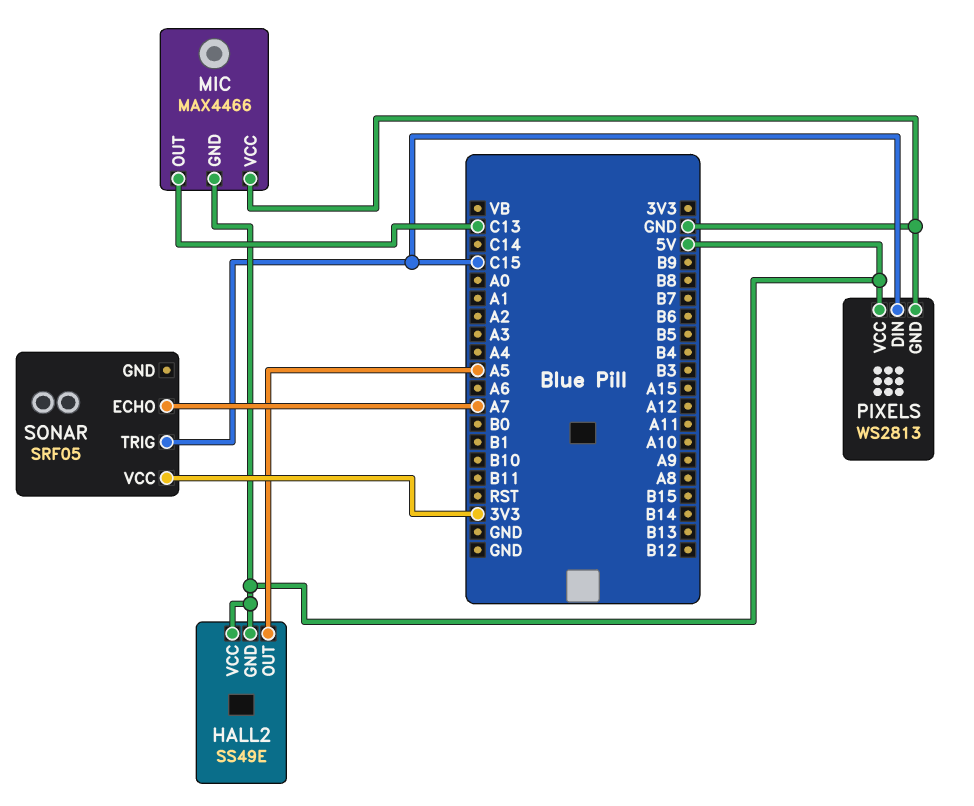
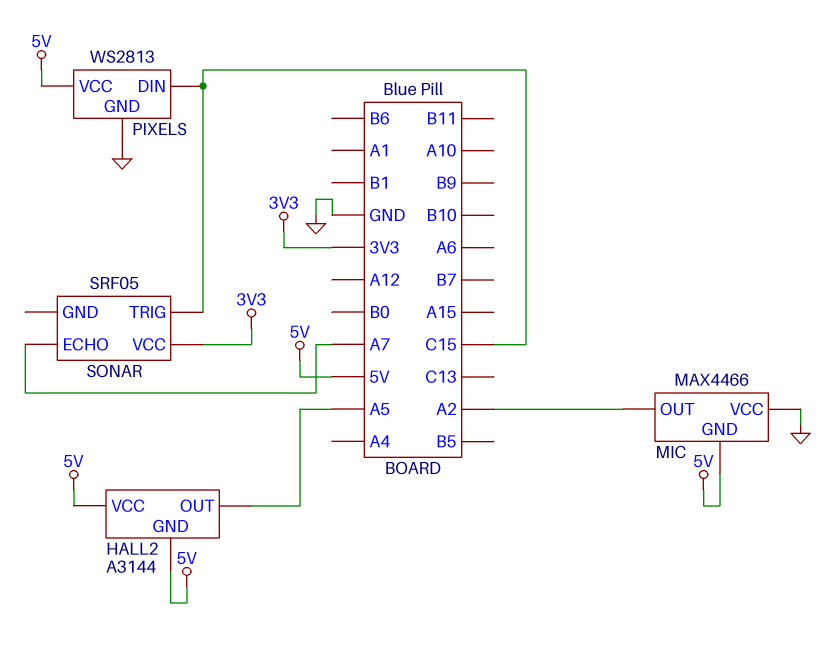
HALL2: SS49E -> A3144
MIC pin OUT: C13 -> A2

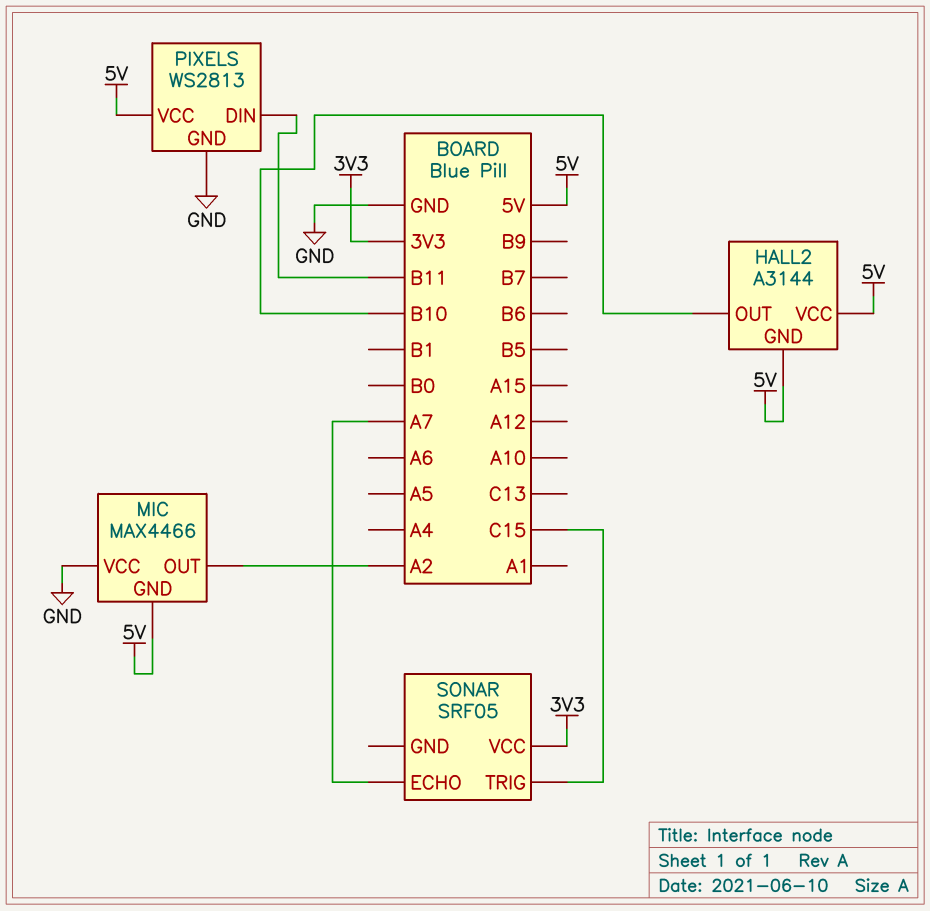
HALL2 pin OUT: A5 -> B10
PIXELS pin DIN: C15 -> B11

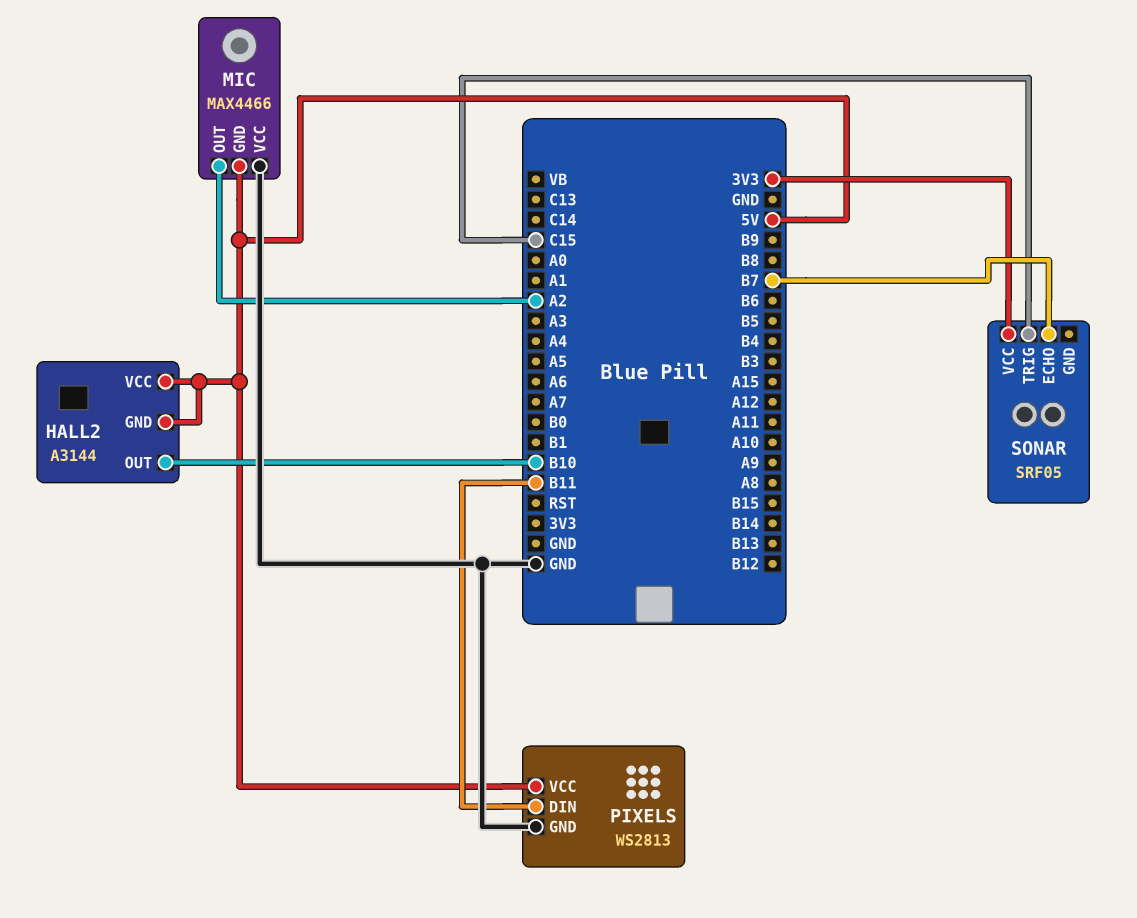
SONAR pin ECHO: A7 -> B7

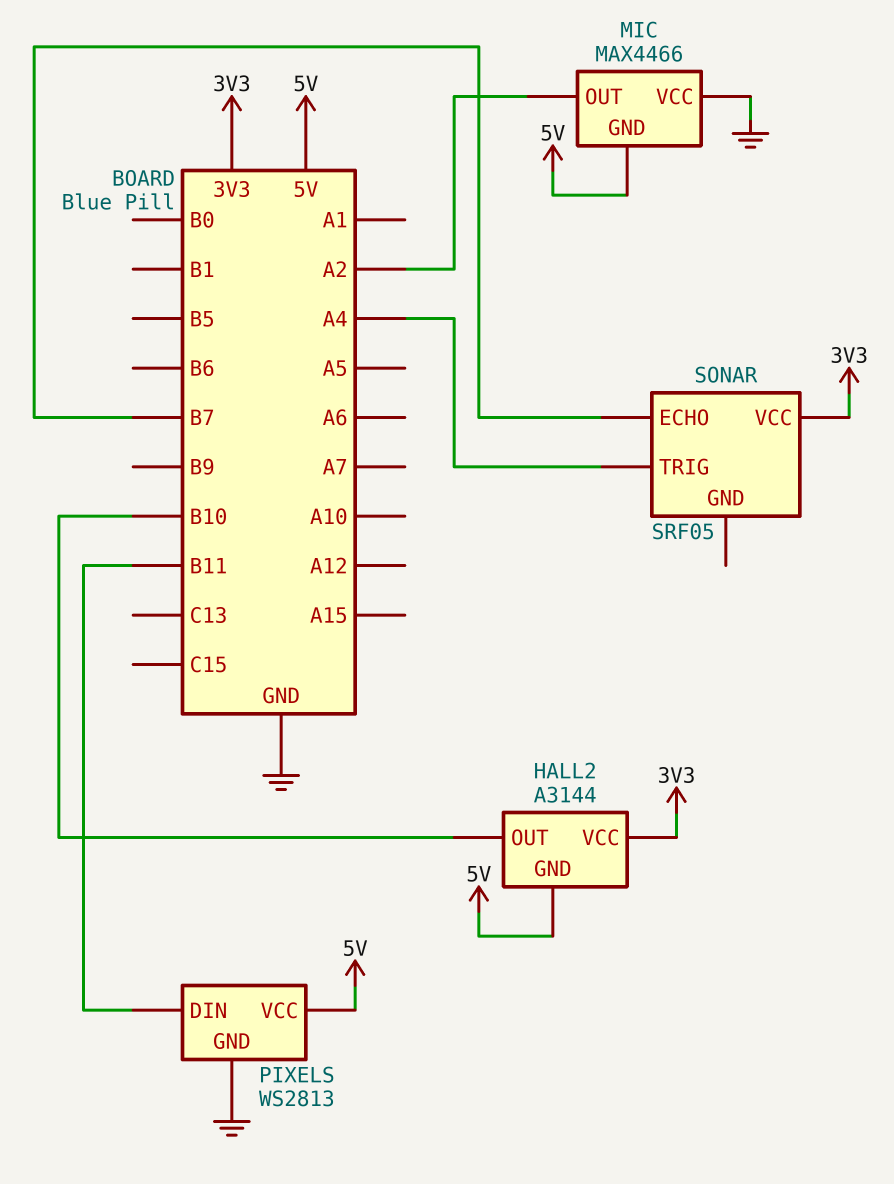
HALL2 pin VCC: 5V -> 3V3
SONAR pin TRIG: C15 -> A4

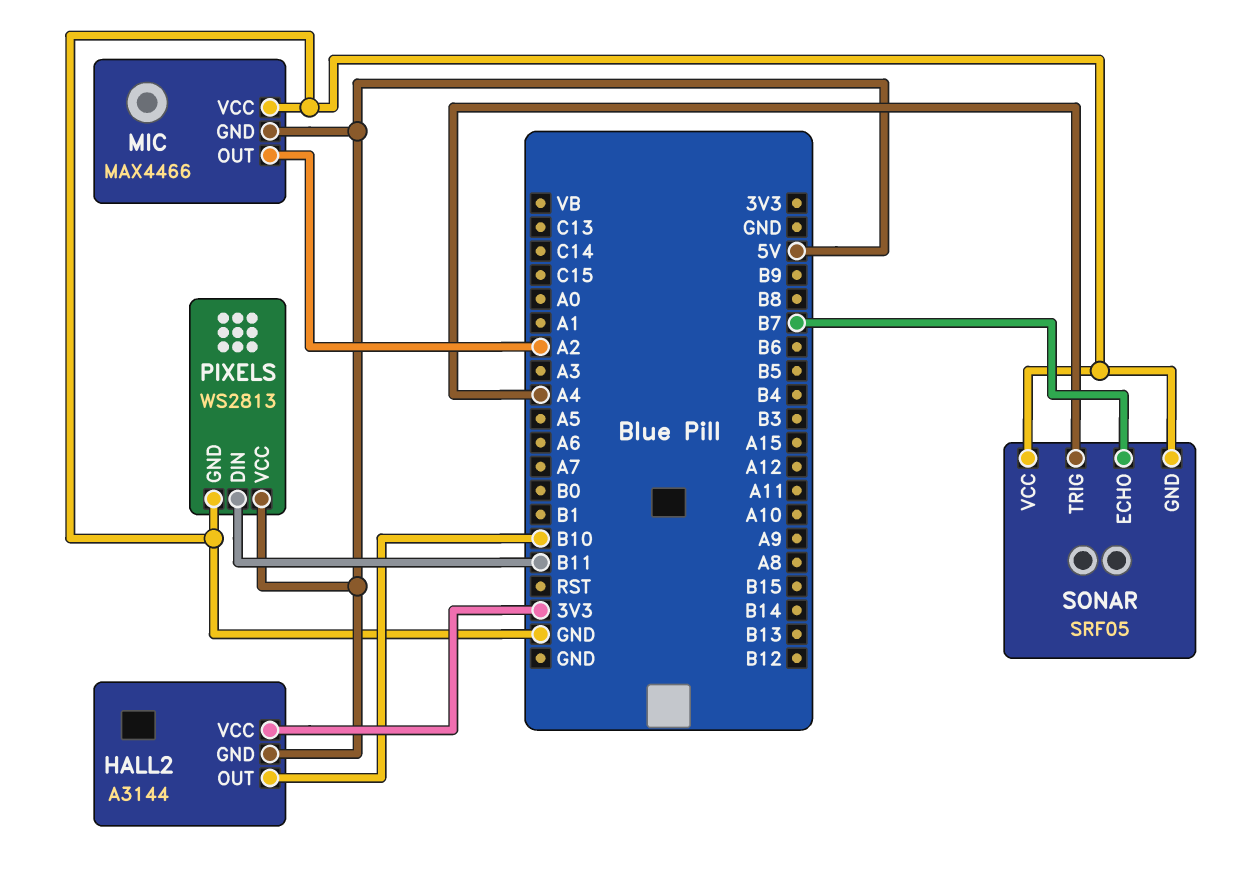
SONAR pin GND: none -> GND
SONAR pin VCC: 3V3 -> GND

